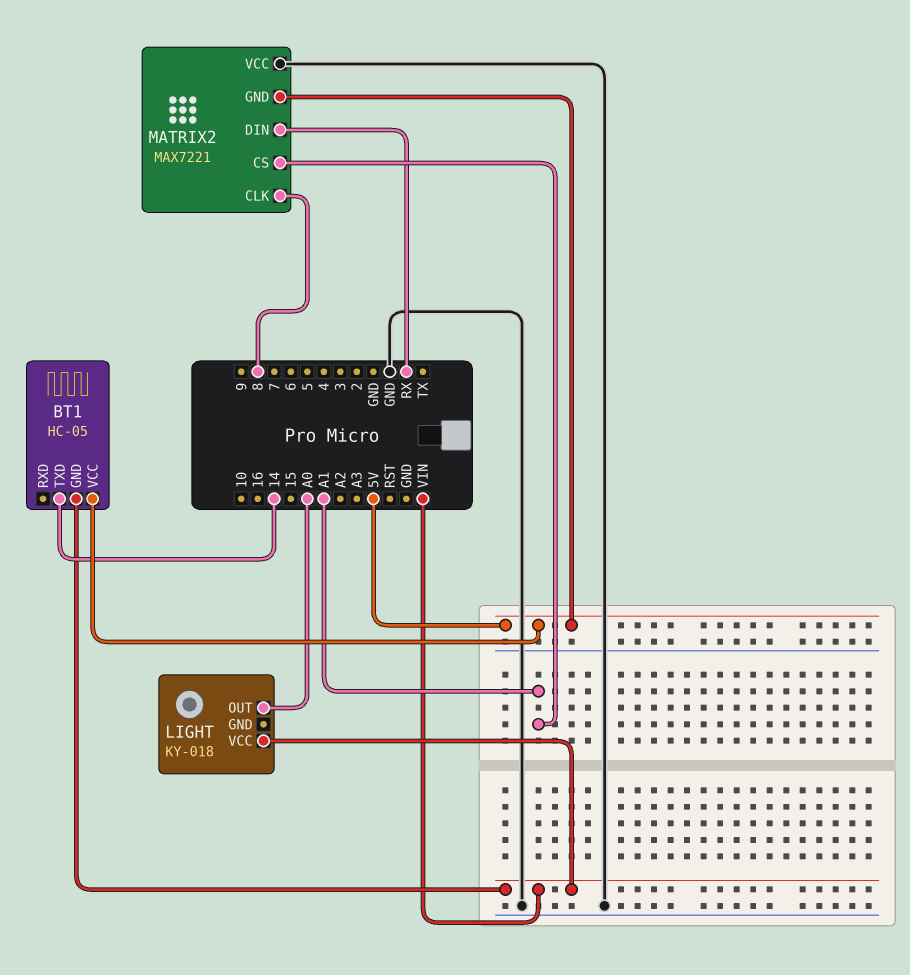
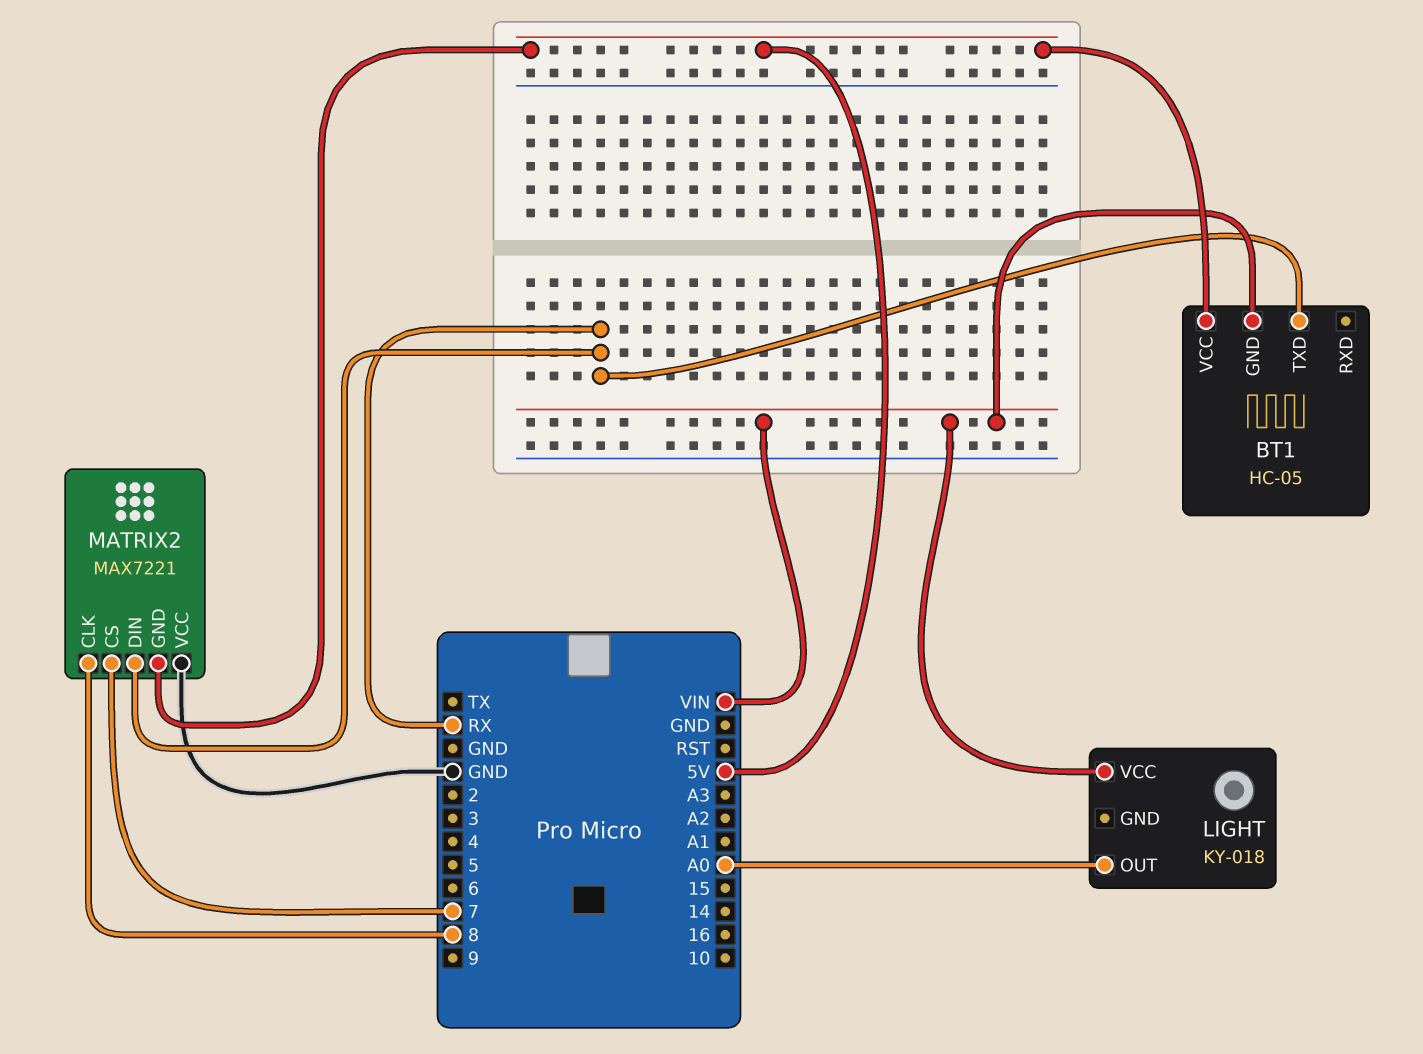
BT1 pin TXD: 14 -> RX
MATRIX2 pin CS: A1 -> 7

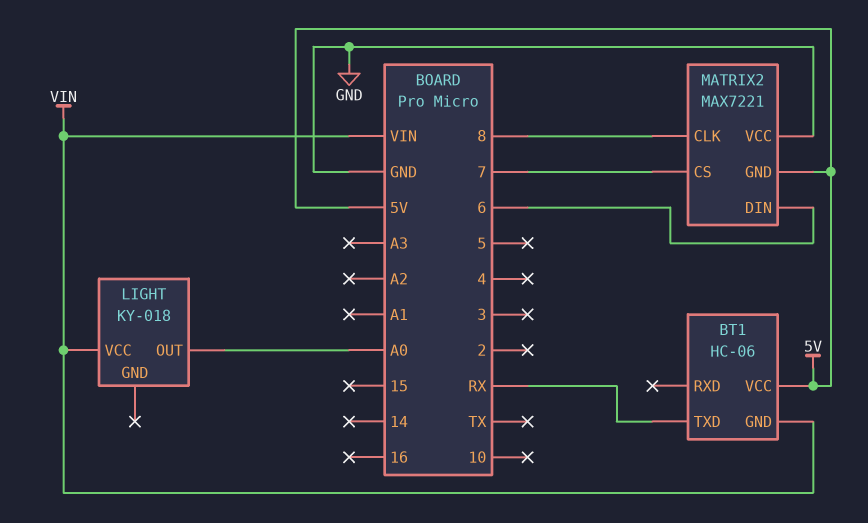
BT1: HC-05 -> HC-06
MATRIX2 pin DIN: RX -> 6

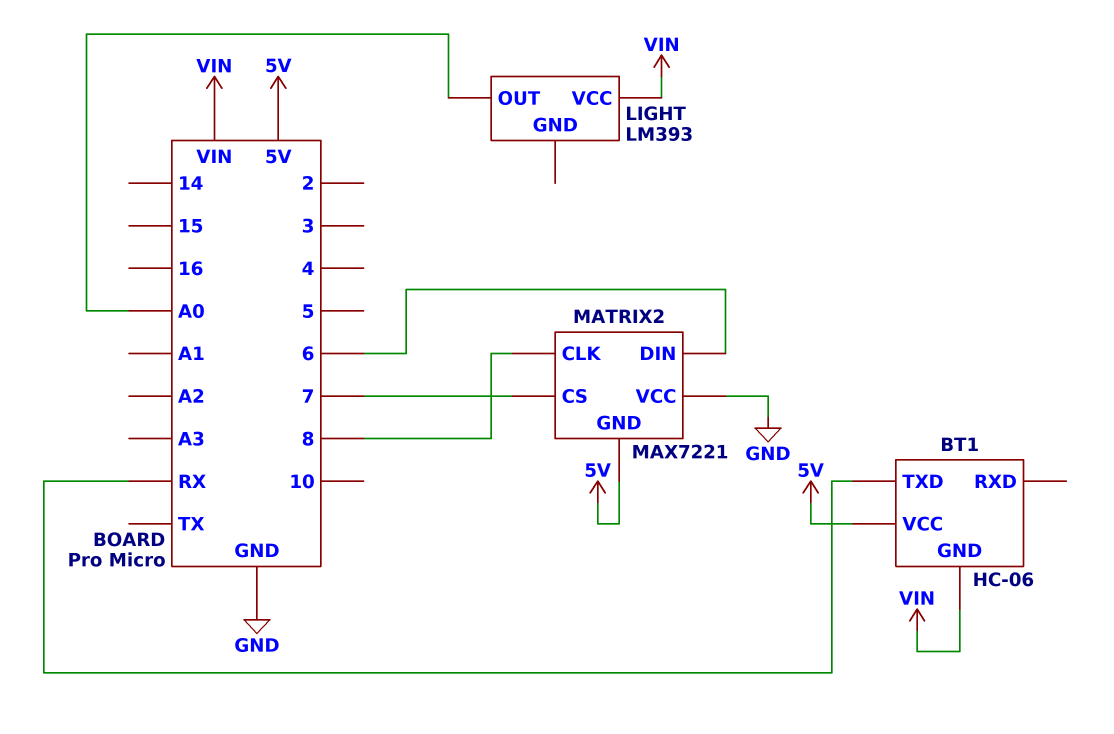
LIGHT: KY-018 -> LM393

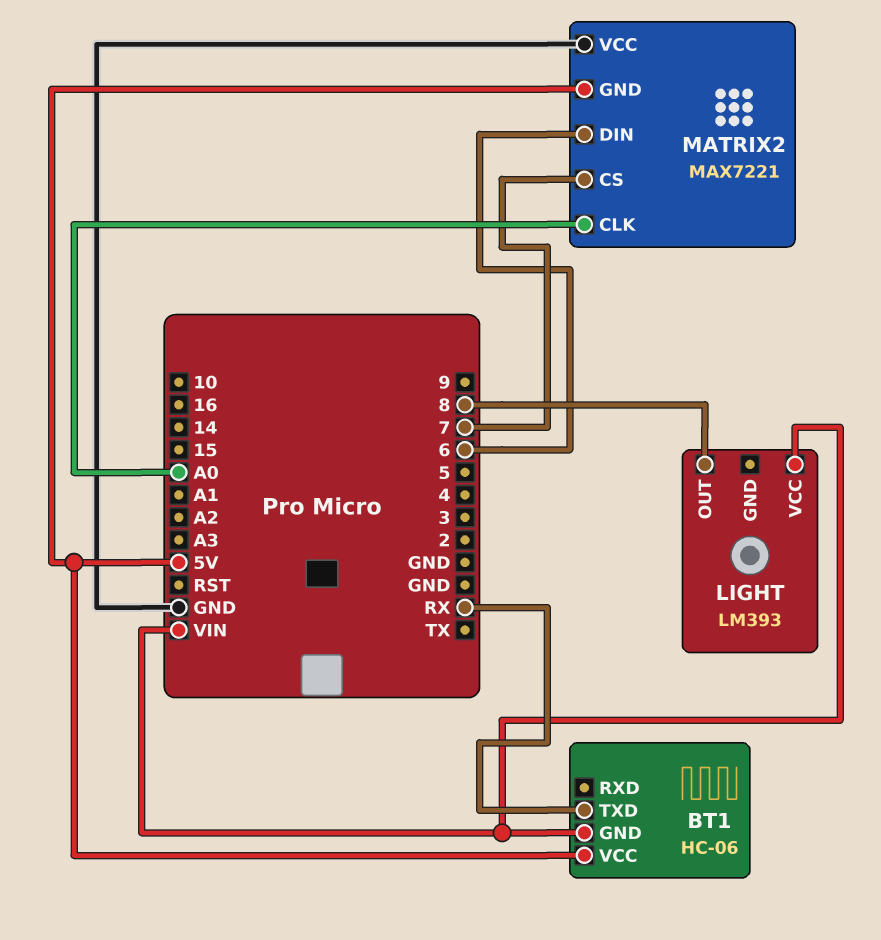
LIGHT pin OUT: A0 -> 8
MATRIX2 pin CLK: 8 -> A0

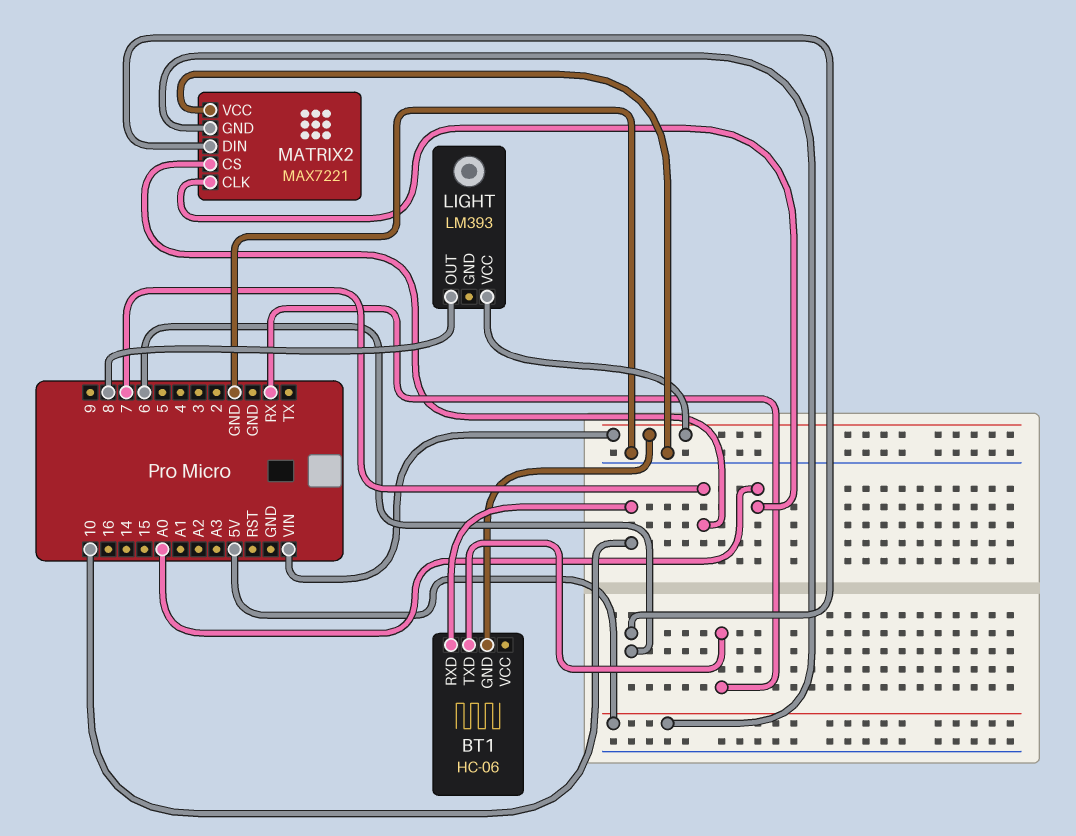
BT1 pin RXD: none -> 10
BT1 pin VCC: 5V -> none

